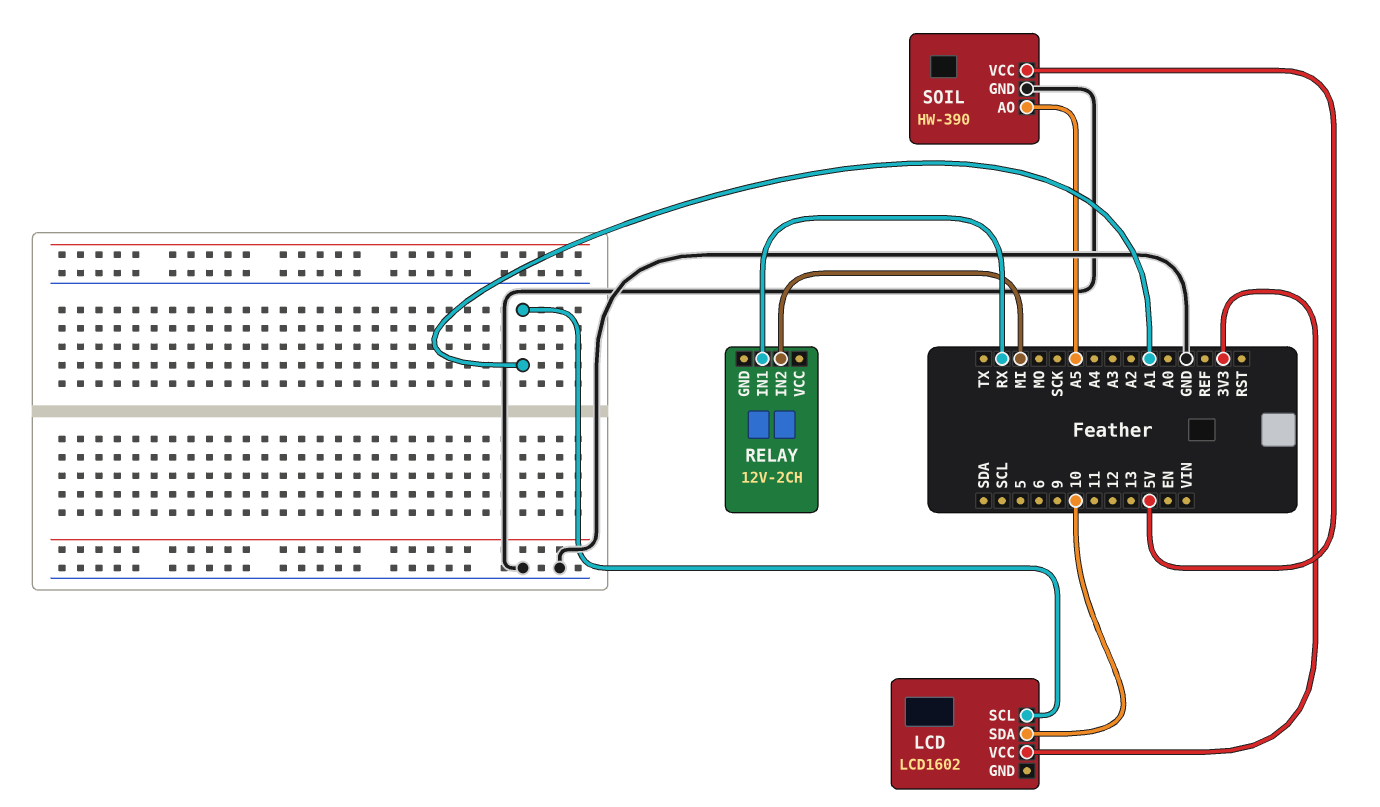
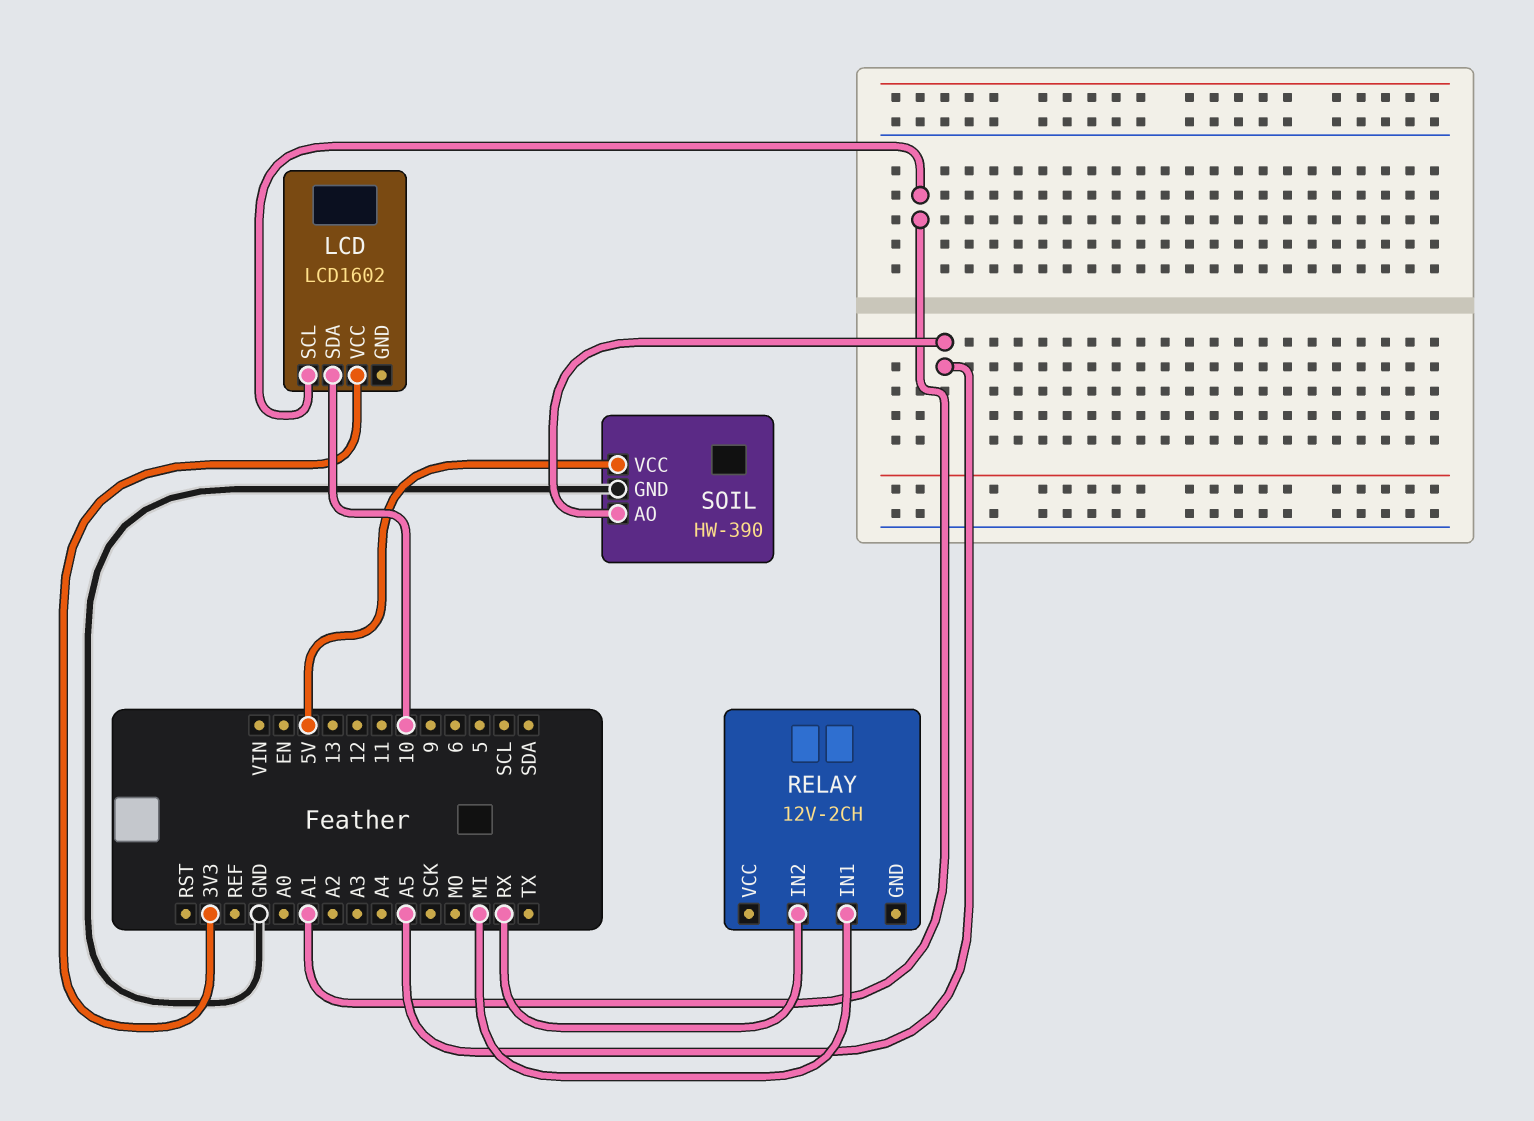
RELAY pin IN1: RX -> MI
RELAY pin IN2: MI -> RX

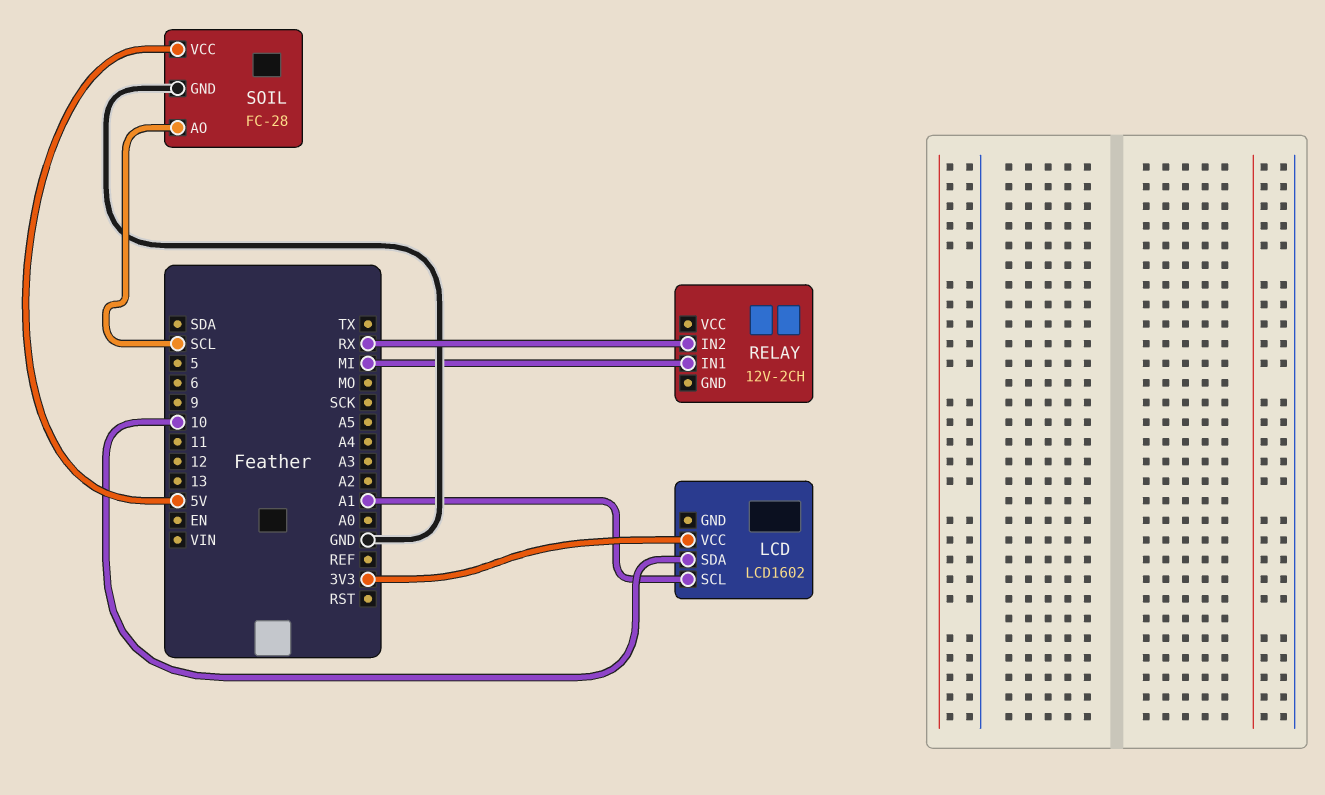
SOIL: HW-390 -> FC-28
SOIL pin AO: A5 -> SCL

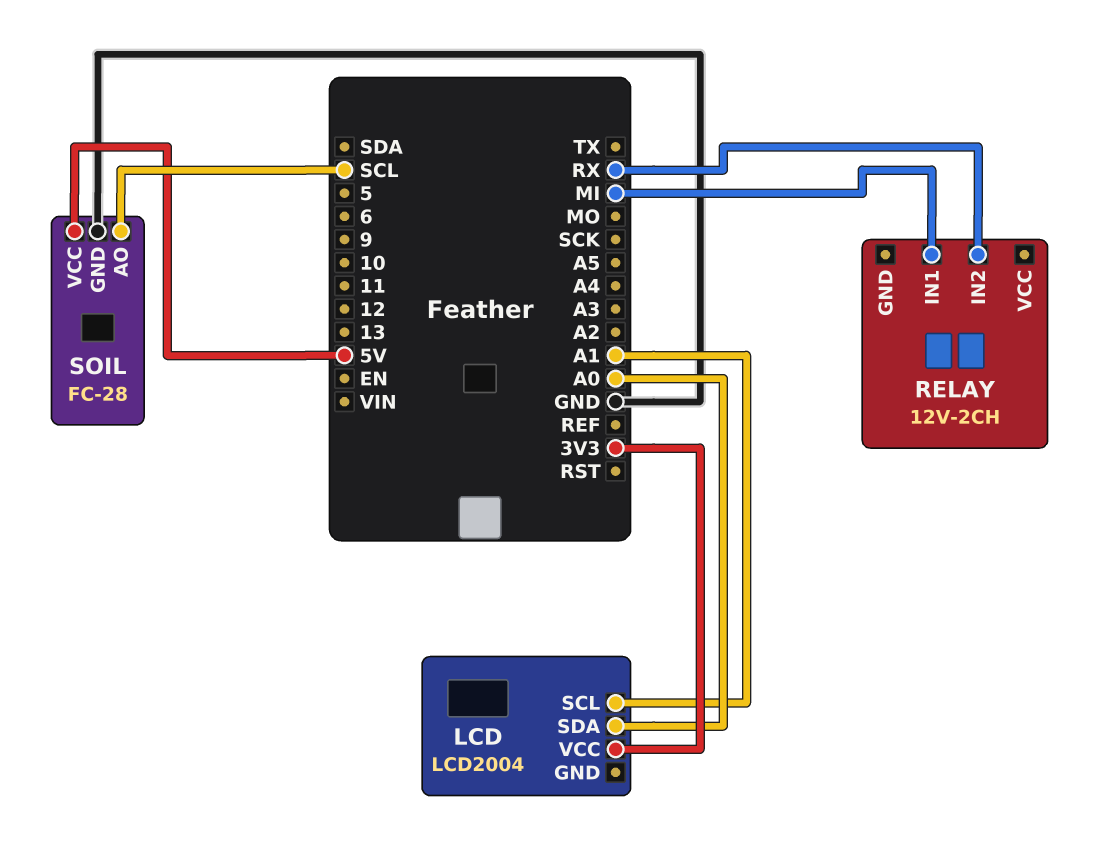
LCD: LCD1602 -> LCD2004
LCD pin SDA: 10 -> A0

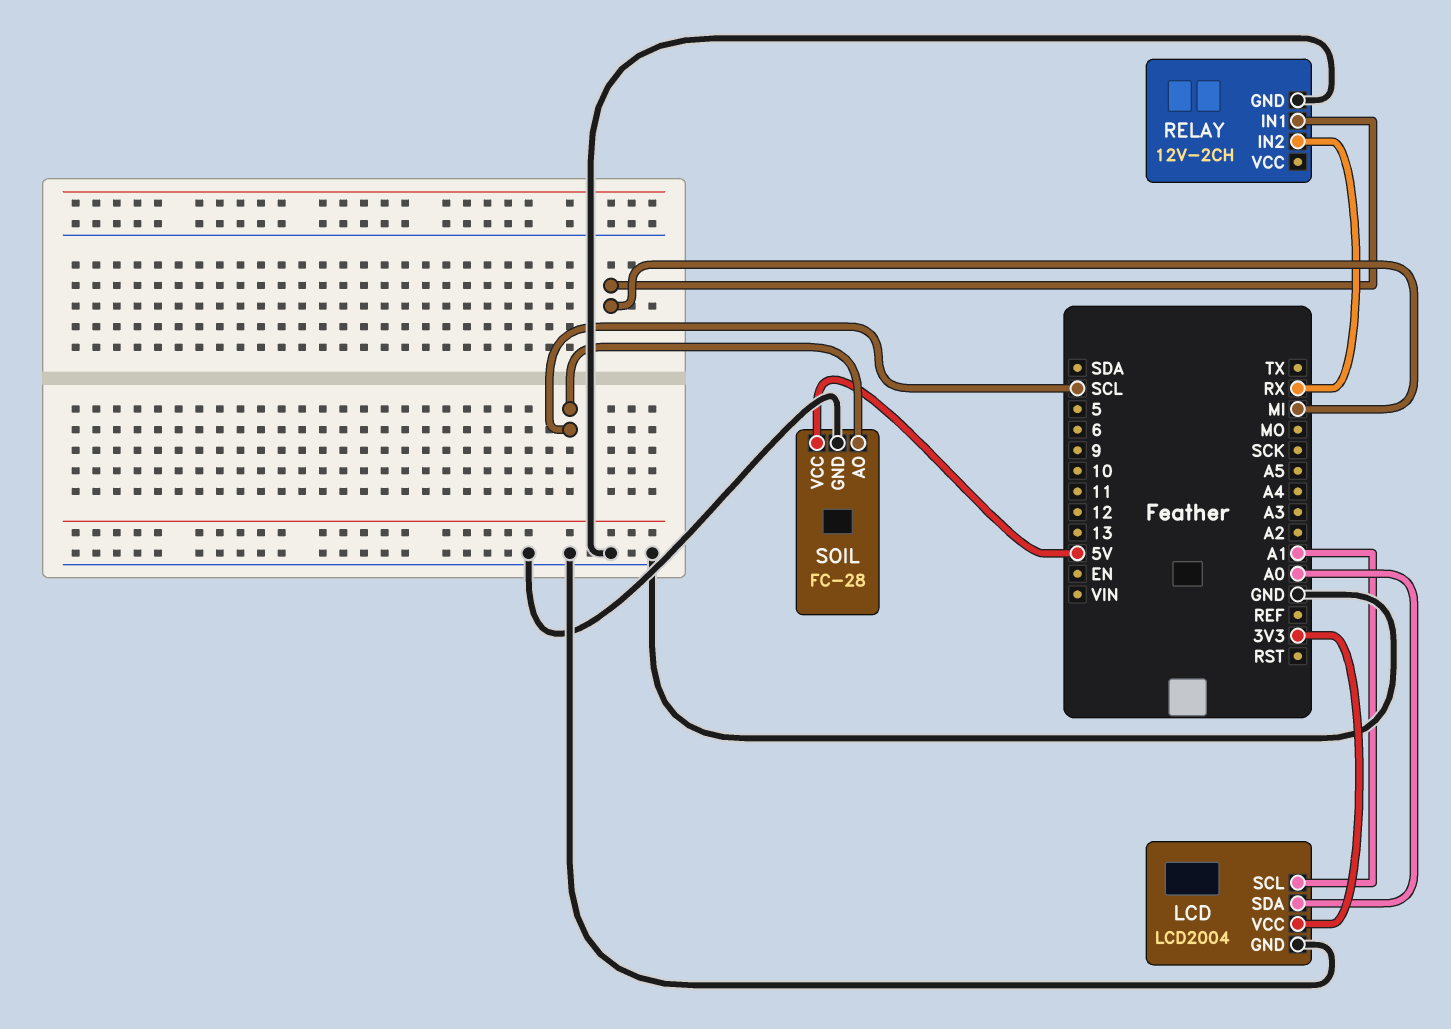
LCD pin GND: none -> GND
RELAY pin GND: none -> GND

